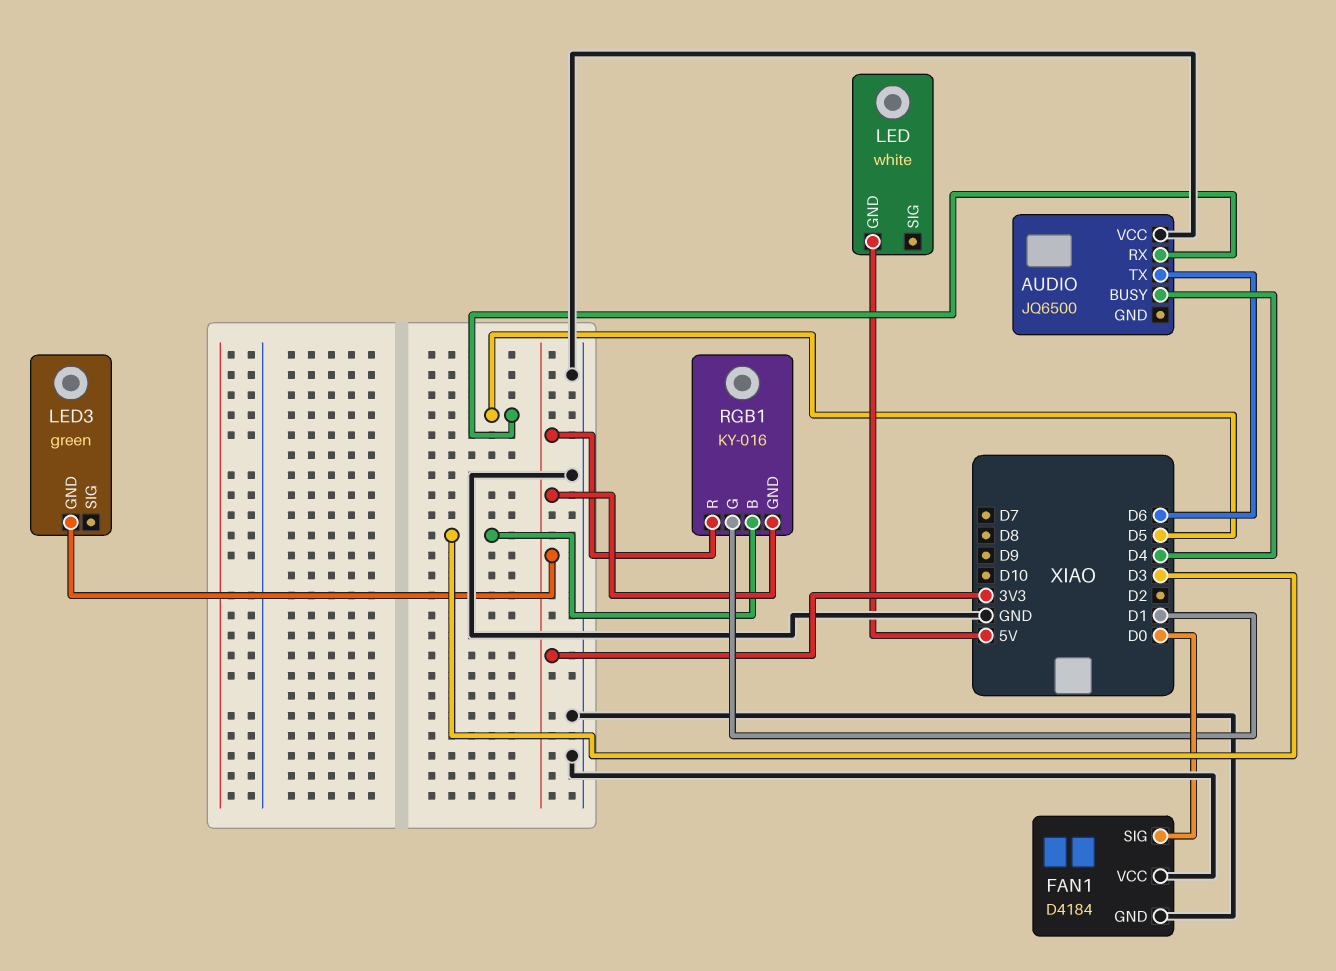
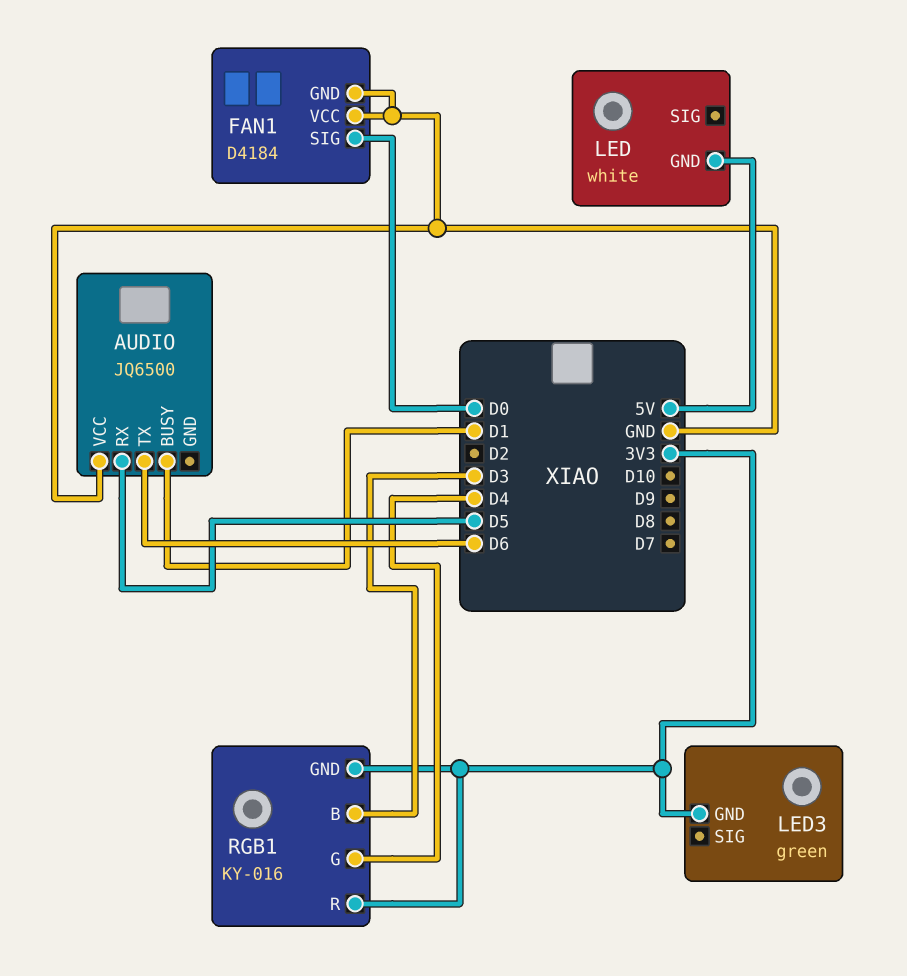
AUDIO pin BUSY: D4 -> D1
RGB1 pin G: D1 -> D4

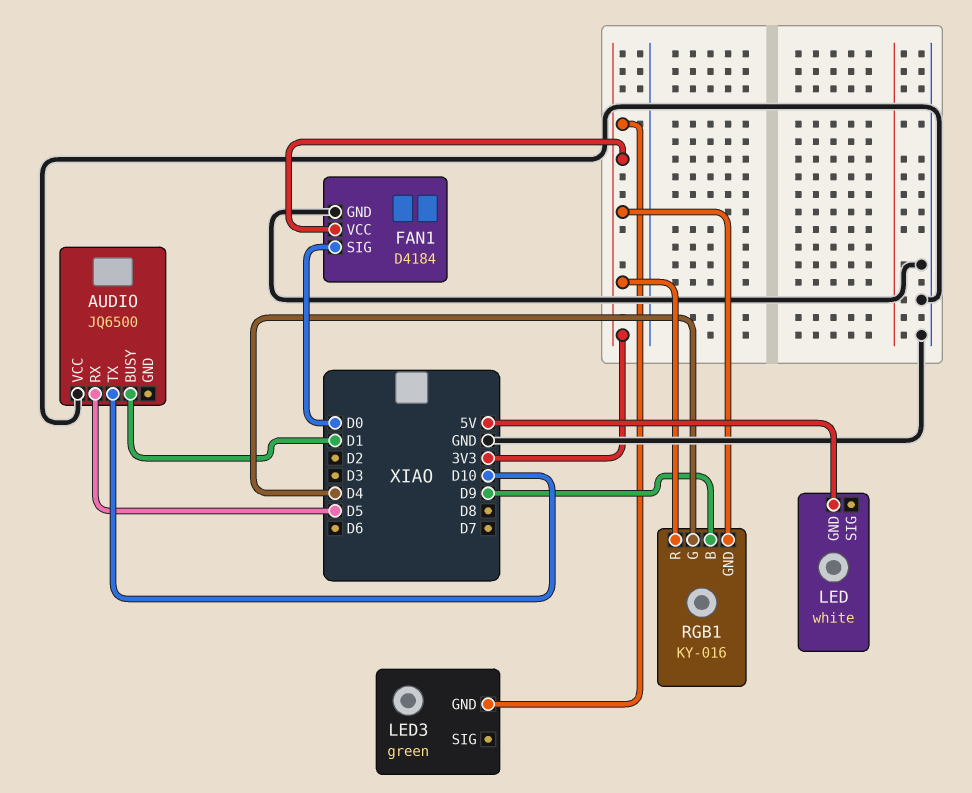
AUDIO pin TX: D6 -> D10
FAN1 pin VCC: GND -> 3V3
RGB1 pin B: D3 -> D9

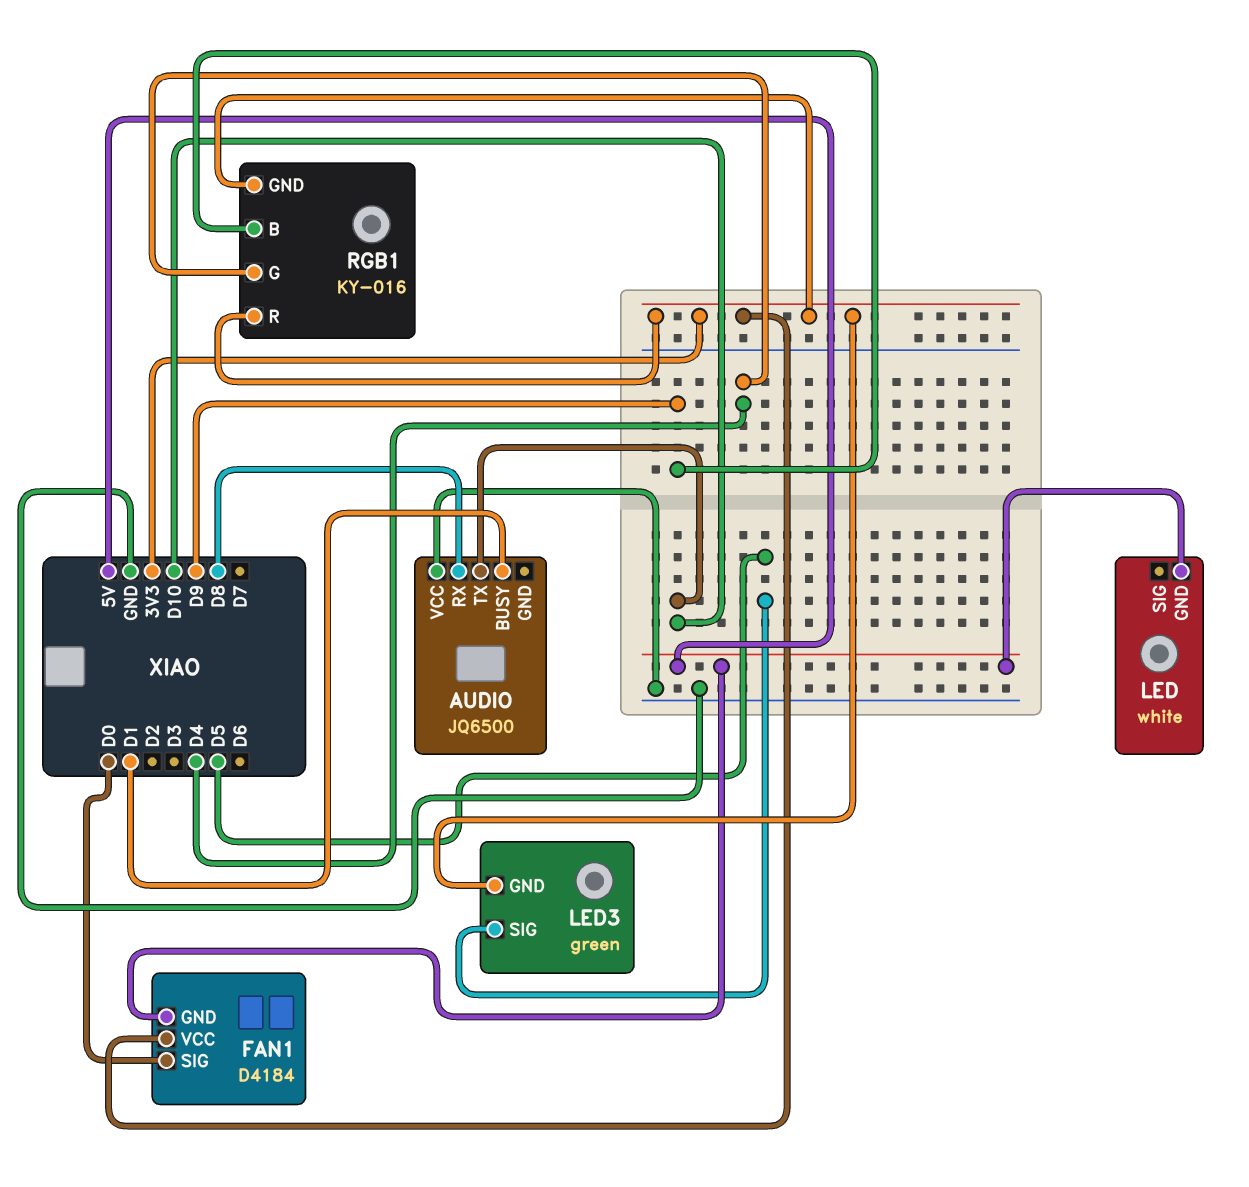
AUDIO pin RX: D5 -> D8
FAN1 pin GND: GND -> 5V
LED3 pin SIG: none -> D5

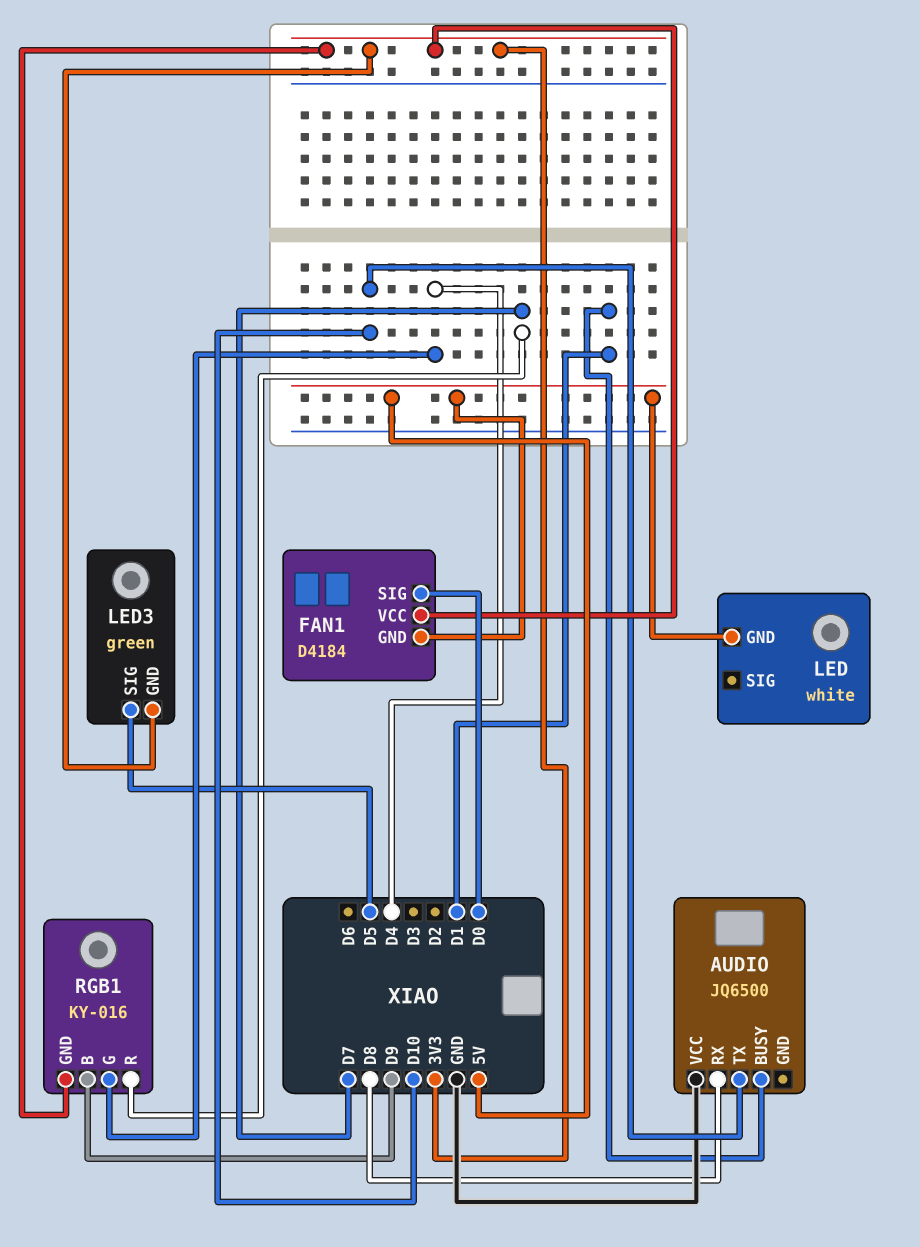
RGB1 pin R: 3V3 -> D7

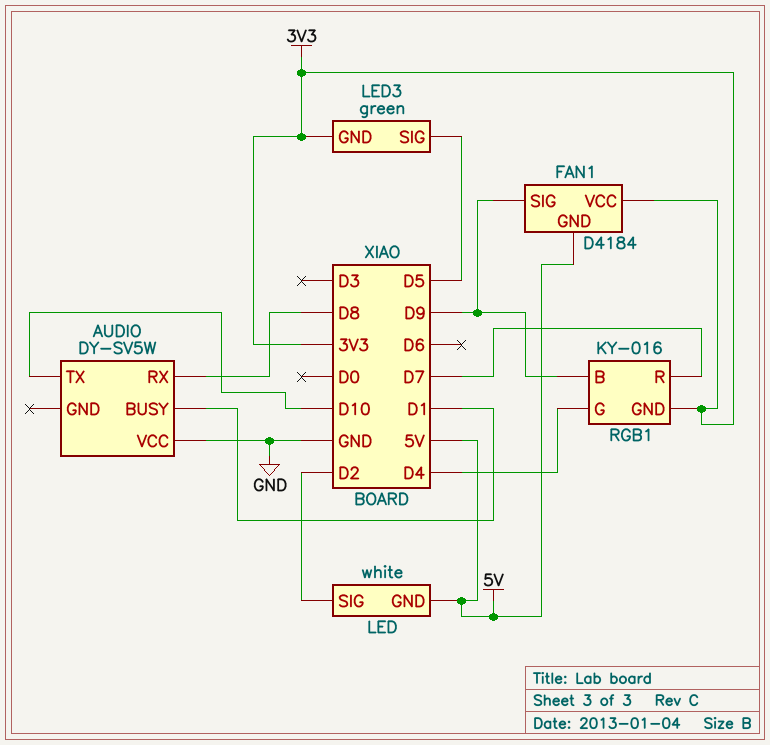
AUDIO: JQ6500 -> DY-SV5W
FAN1 pin SIG: D0 -> D9
LED pin SIG: none -> D2

